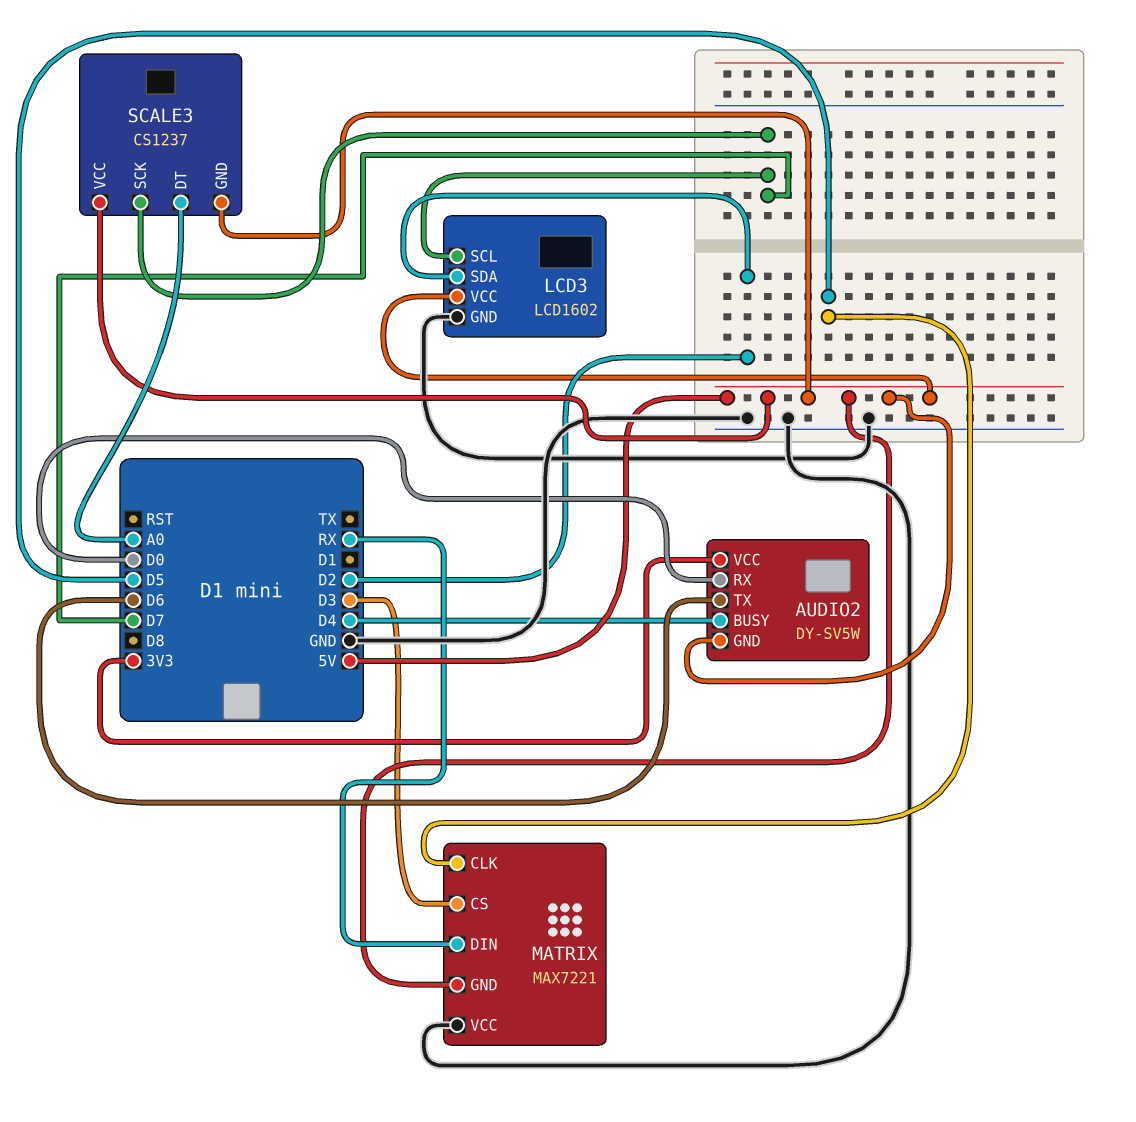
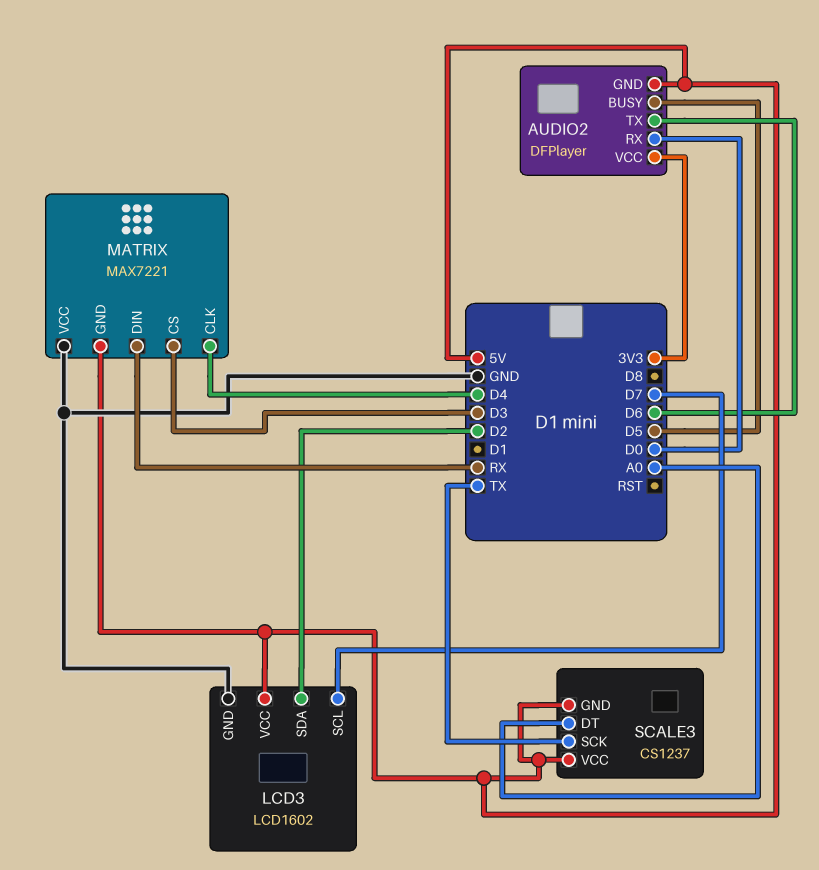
AUDIO2: DY-SV5W -> DFPlayer
AUDIO2 pin BUSY: D4 -> D5
MATRIX pin CLK: D5 -> D4
SCALE3 pin SCK: D7 -> TX

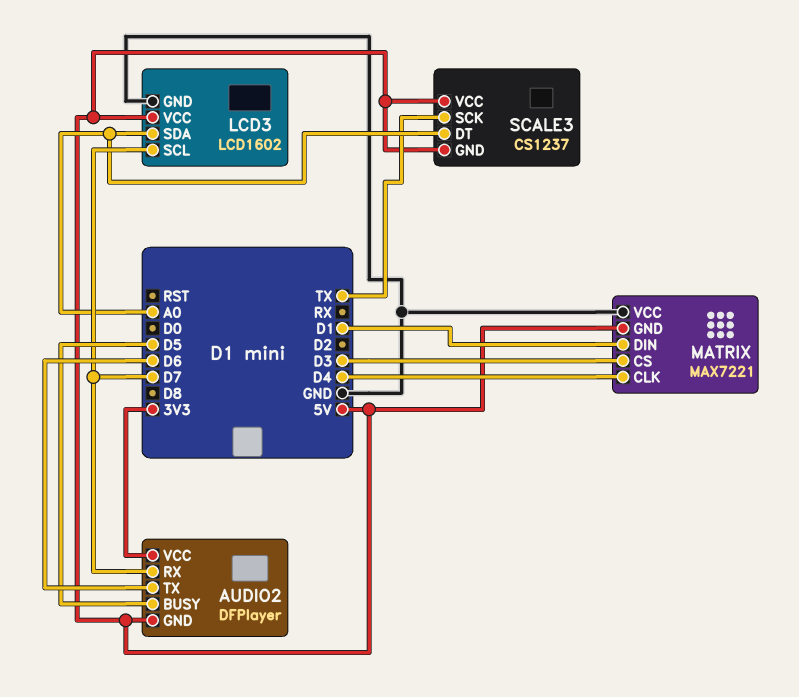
AUDIO2 pin RX: D0 -> D7
LCD3 pin SDA: D2 -> A0
MATRIX pin DIN: RX -> D1

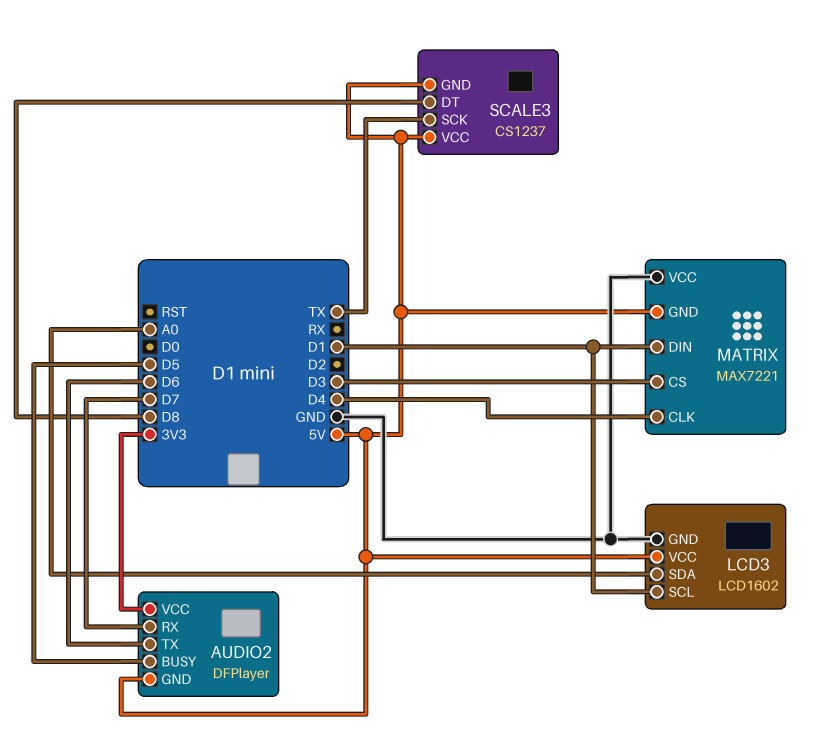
LCD3 pin SCL: D7 -> D1
SCALE3 pin DT: A0 -> D8

